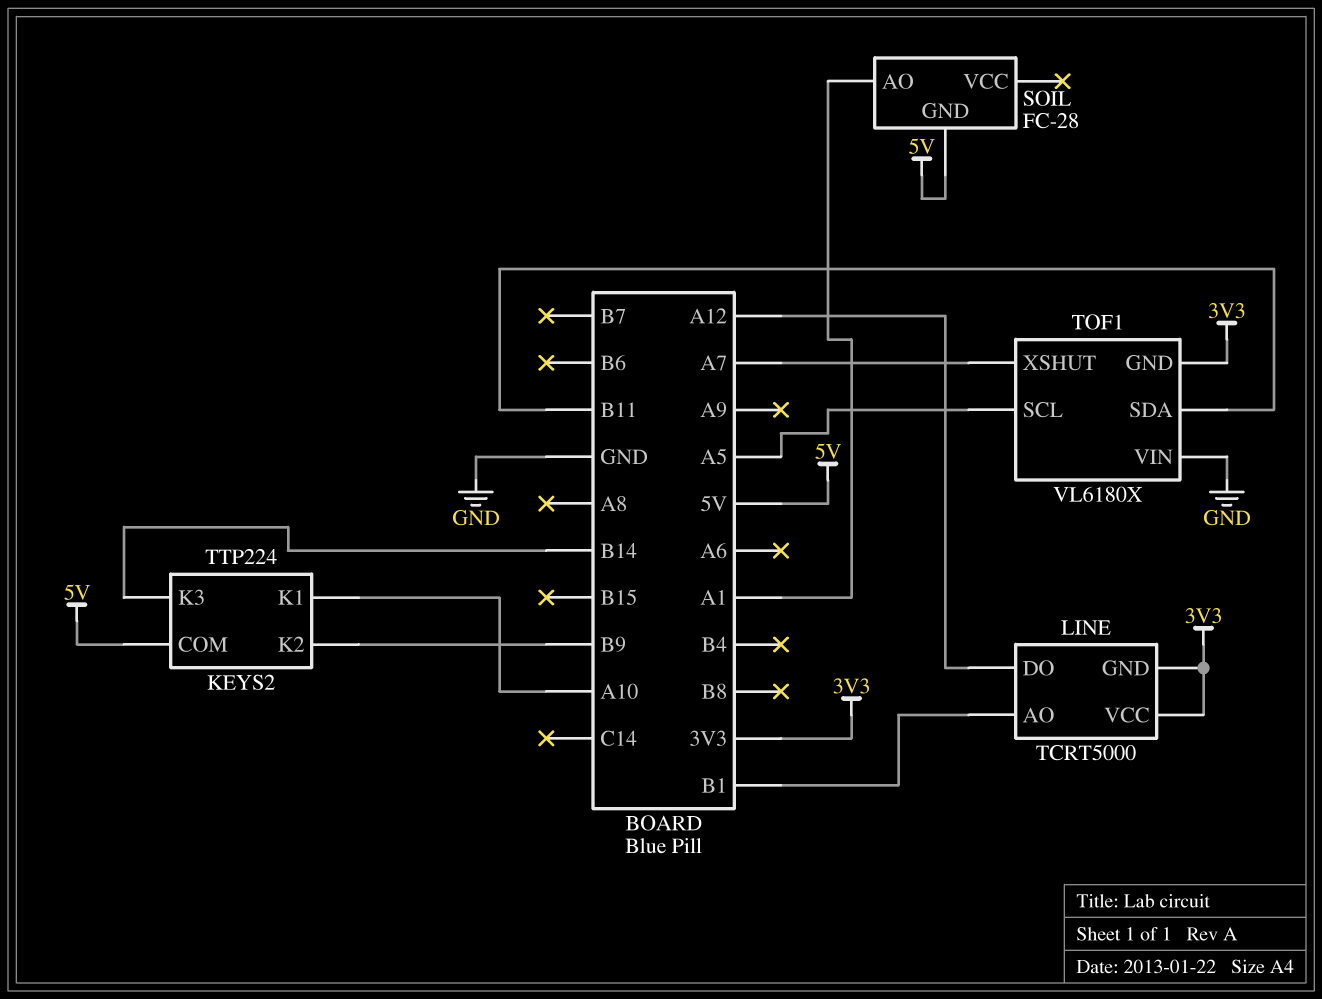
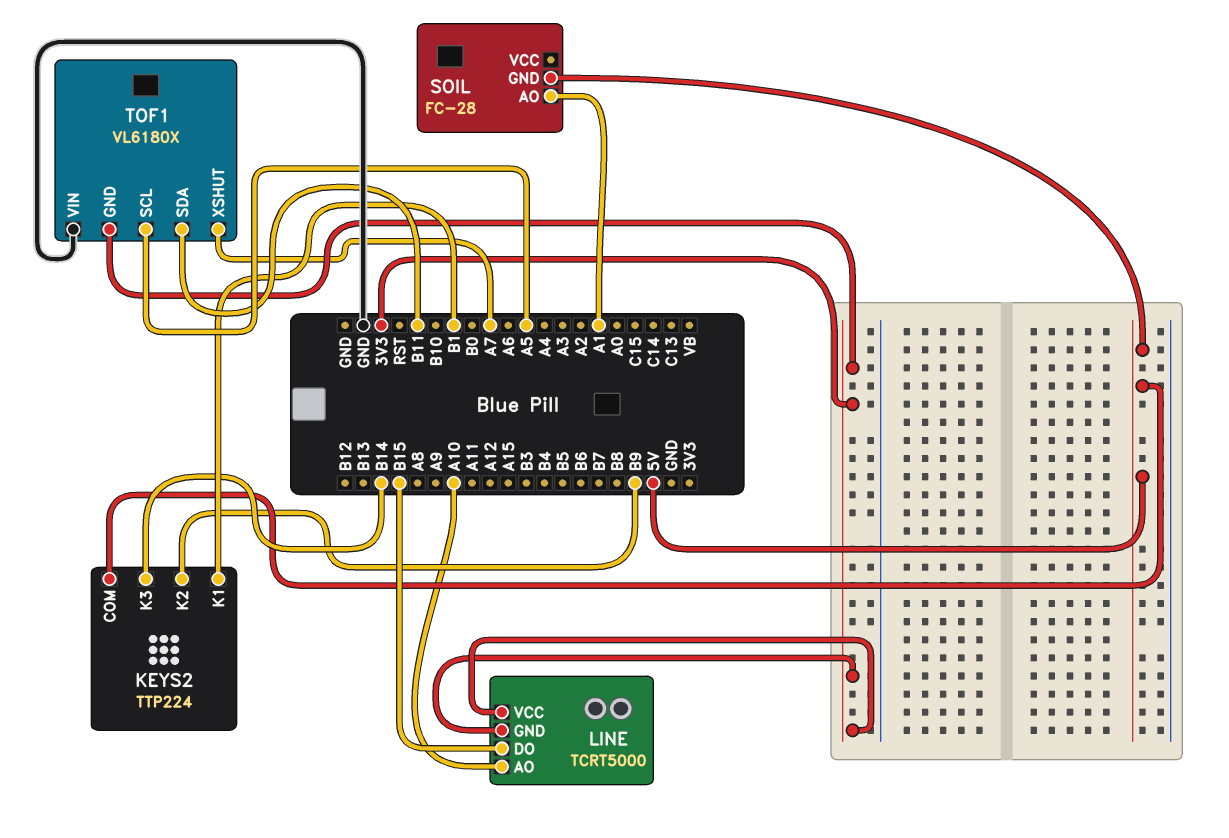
KEYS2 pin K1: A10 -> B1
LINE pin AO: B1 -> A10
LINE pin DO: A12 -> B15

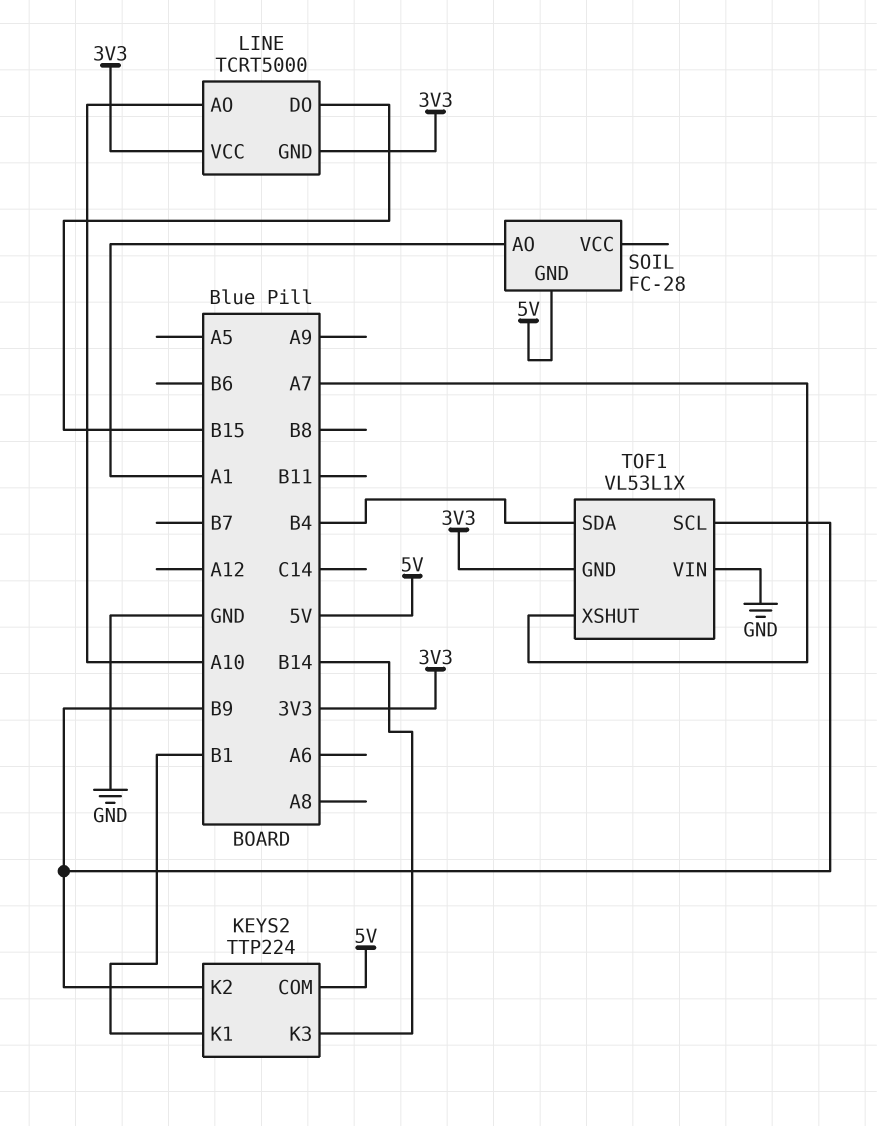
TOF1: VL6180X -> VL53L1X
TOF1 pin SCL: A5 -> B9
TOF1 pin SDA: B11 -> B4

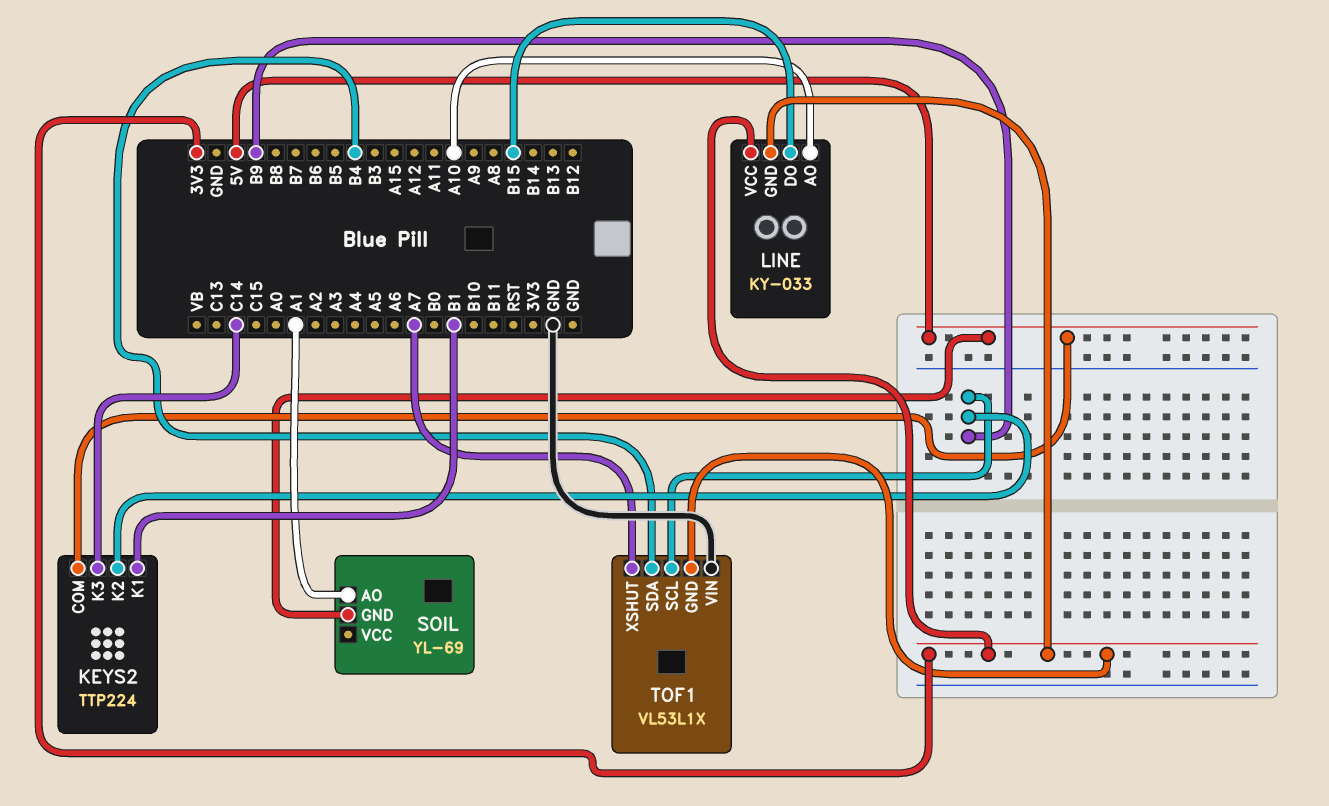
KEYS2 pin K3: B14 -> C14
LINE: TCRT5000 -> KY-033
SOIL: FC-28 -> YL-69

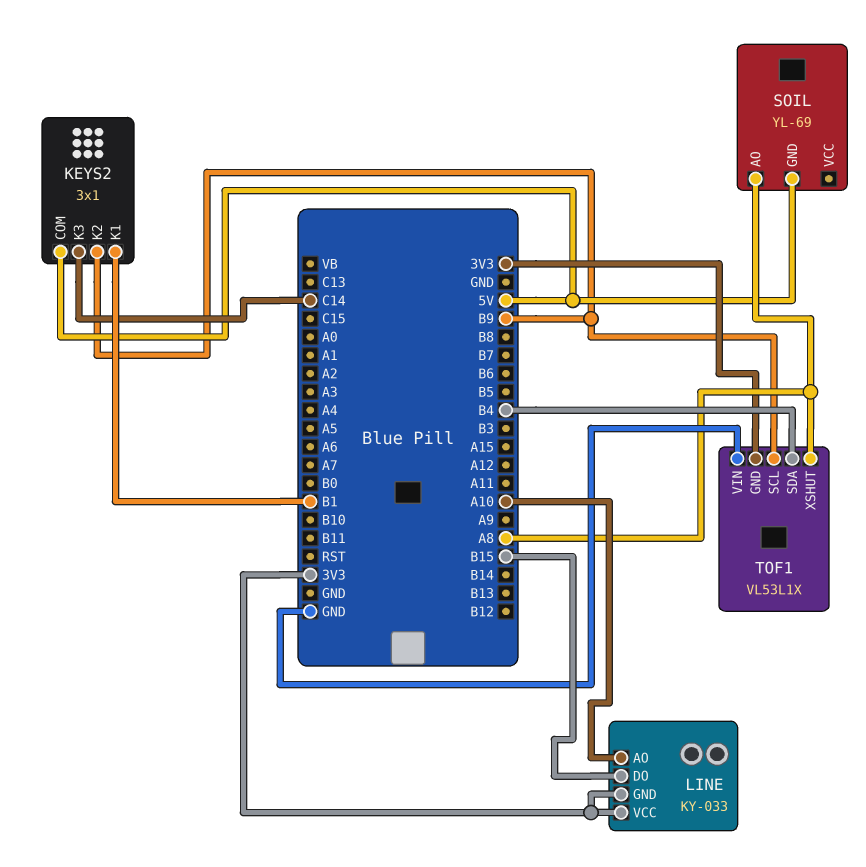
KEYS2: TTP224 -> 3x1
SOIL pin AO: A1 -> A8
TOF1 pin XSHUT: A7 -> A8

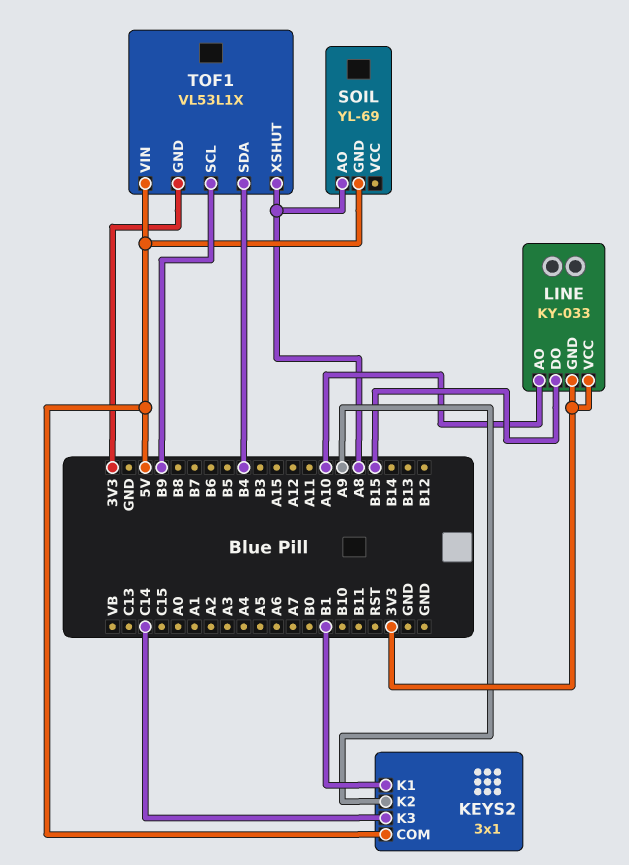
KEYS2 pin K2: B9 -> A9
TOF1 pin VIN: GND -> 5V

